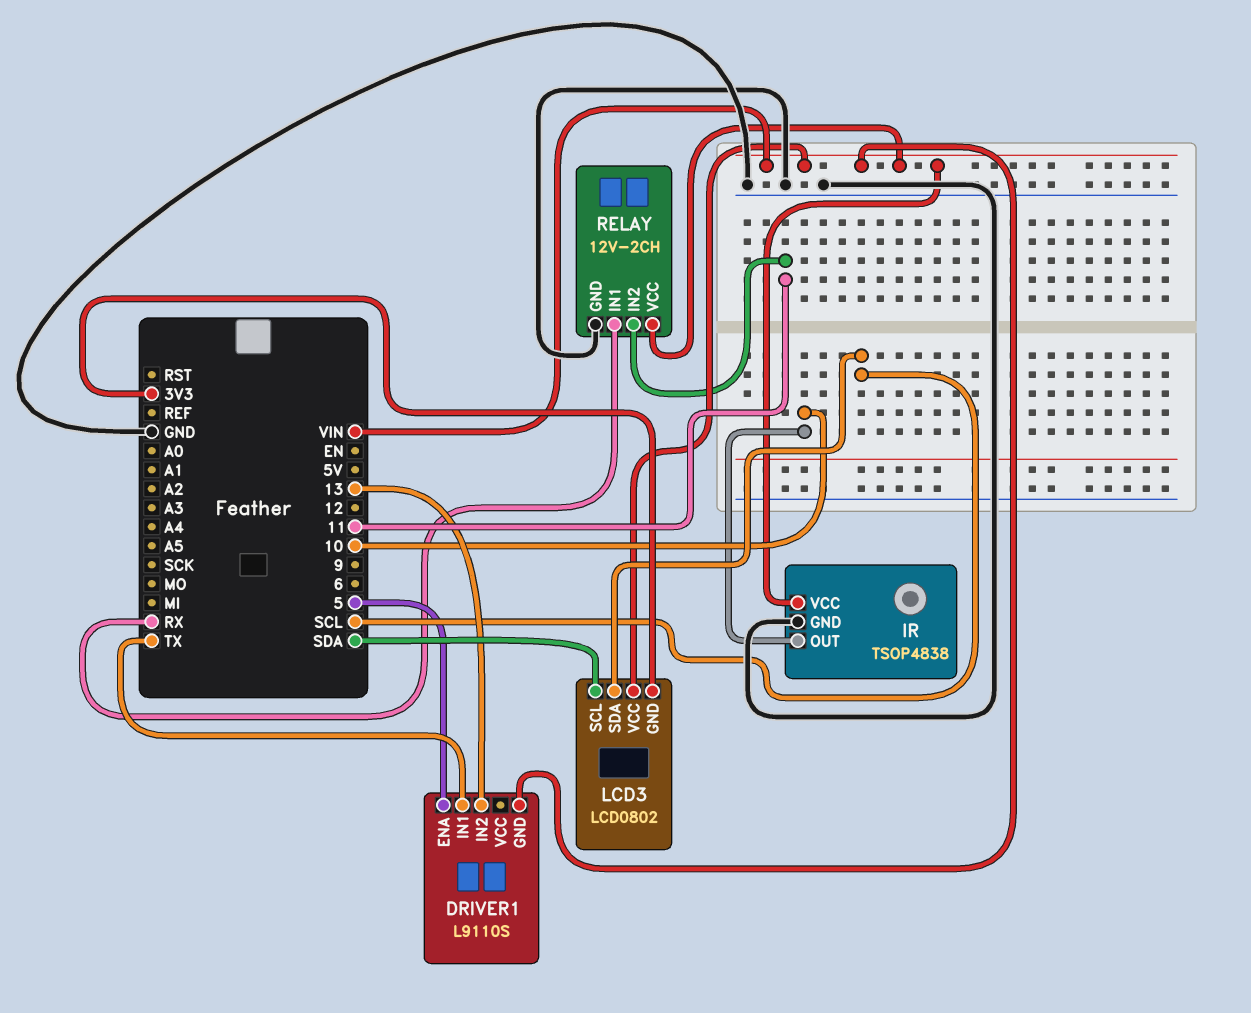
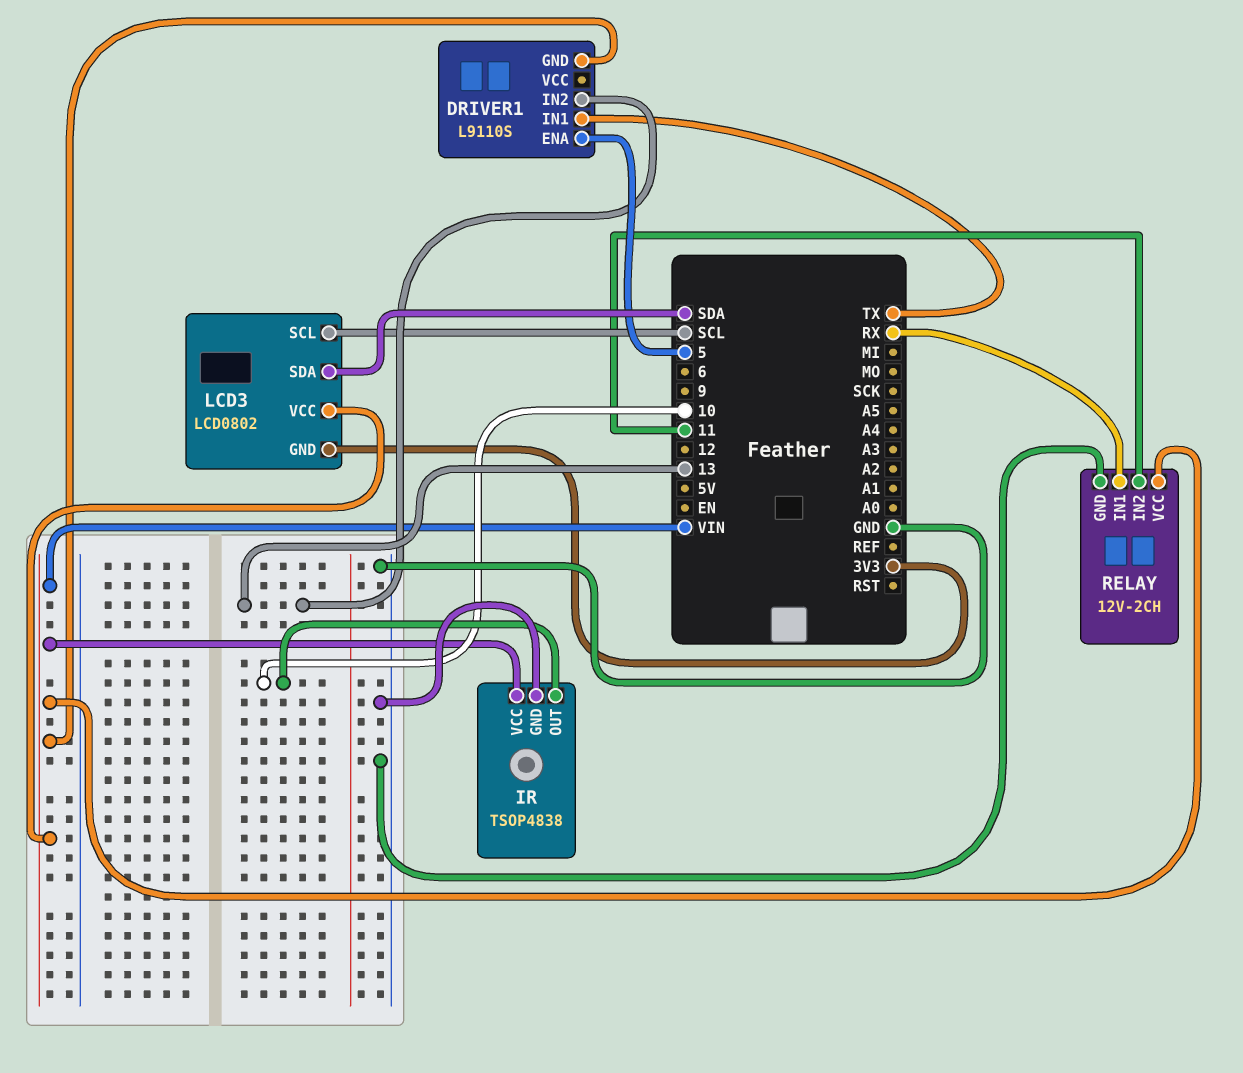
LCD3 pin SCL: SDA -> SCL
LCD3 pin SDA: SCL -> SDA

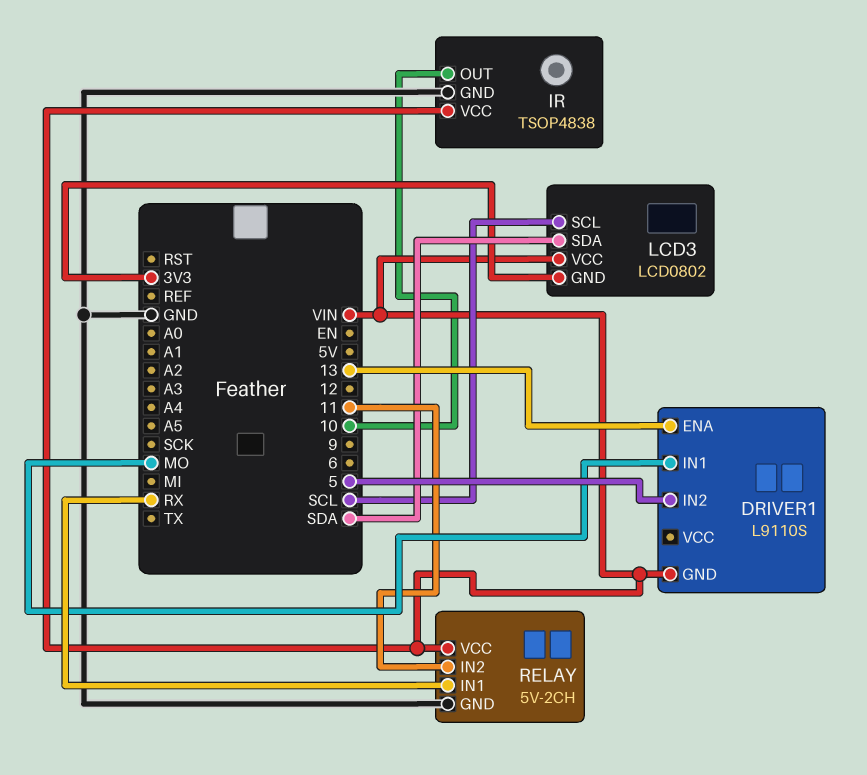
DRIVER1 pin ENA: 5 -> 13
DRIVER1 pin IN1: TX -> MO
DRIVER1 pin IN2: 13 -> 5
RELAY: 12V-2CH -> 5V-2CH

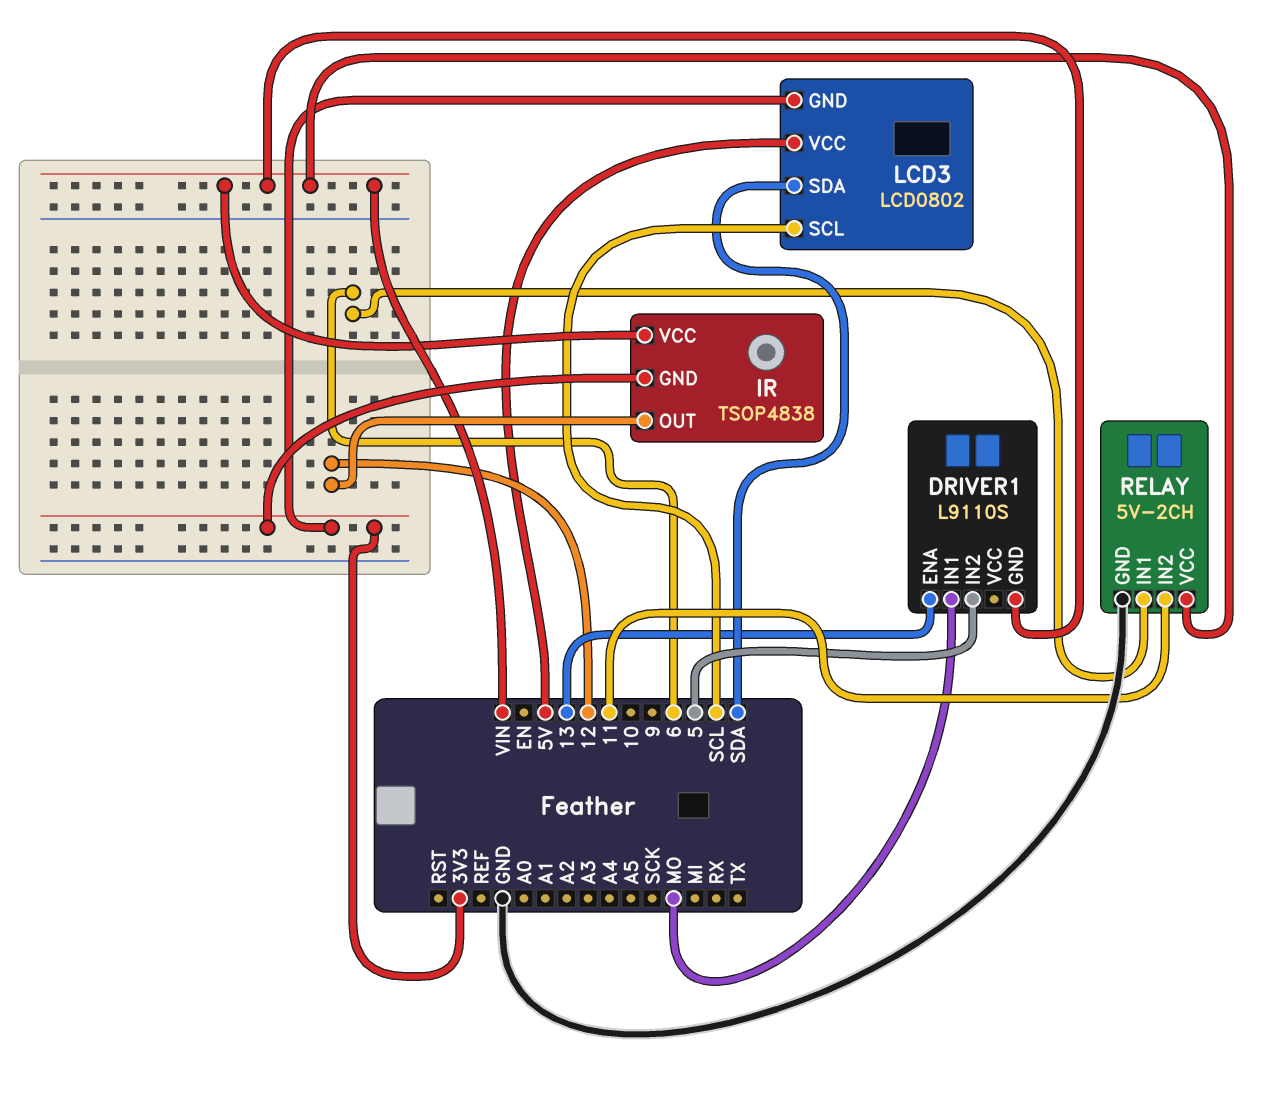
IR pin GND: GND -> 3V3
IR pin OUT: 10 -> 12
LCD3 pin VCC: VIN -> 5V
RELAY pin IN1: RX -> 6

